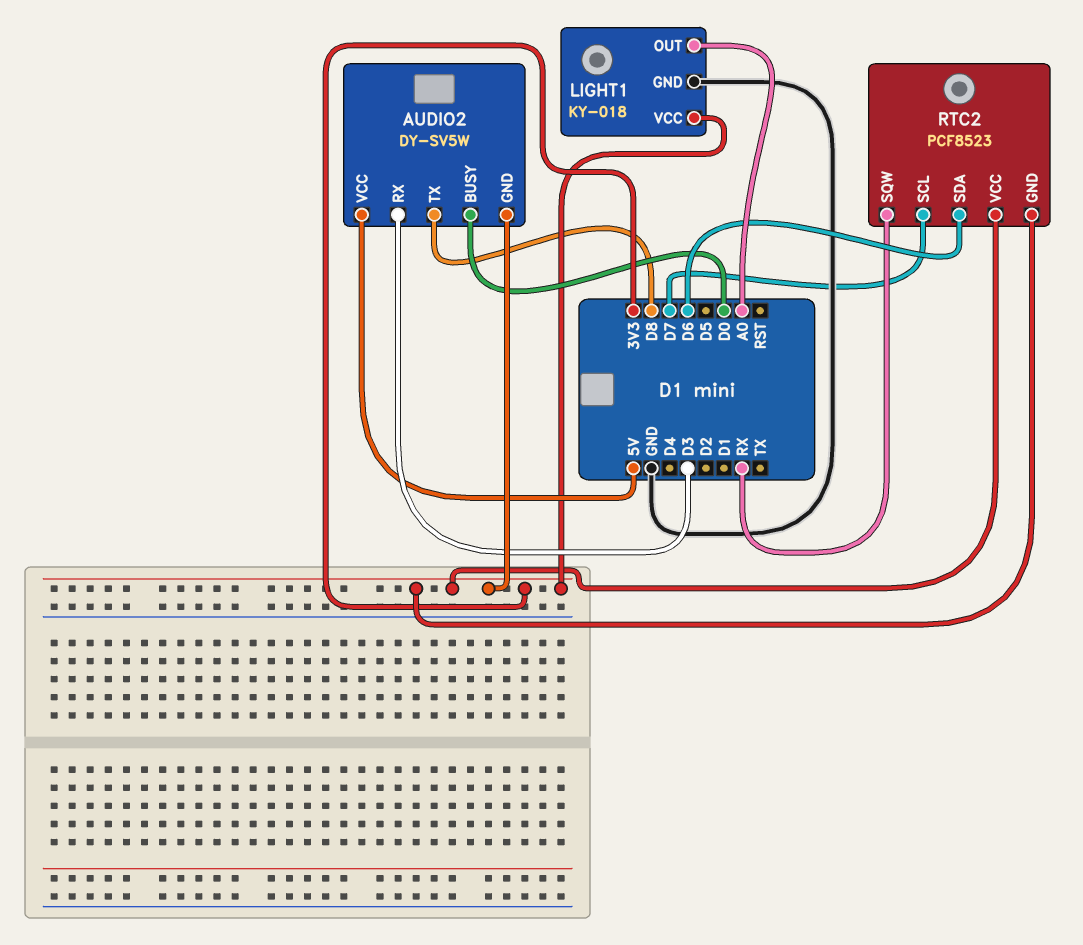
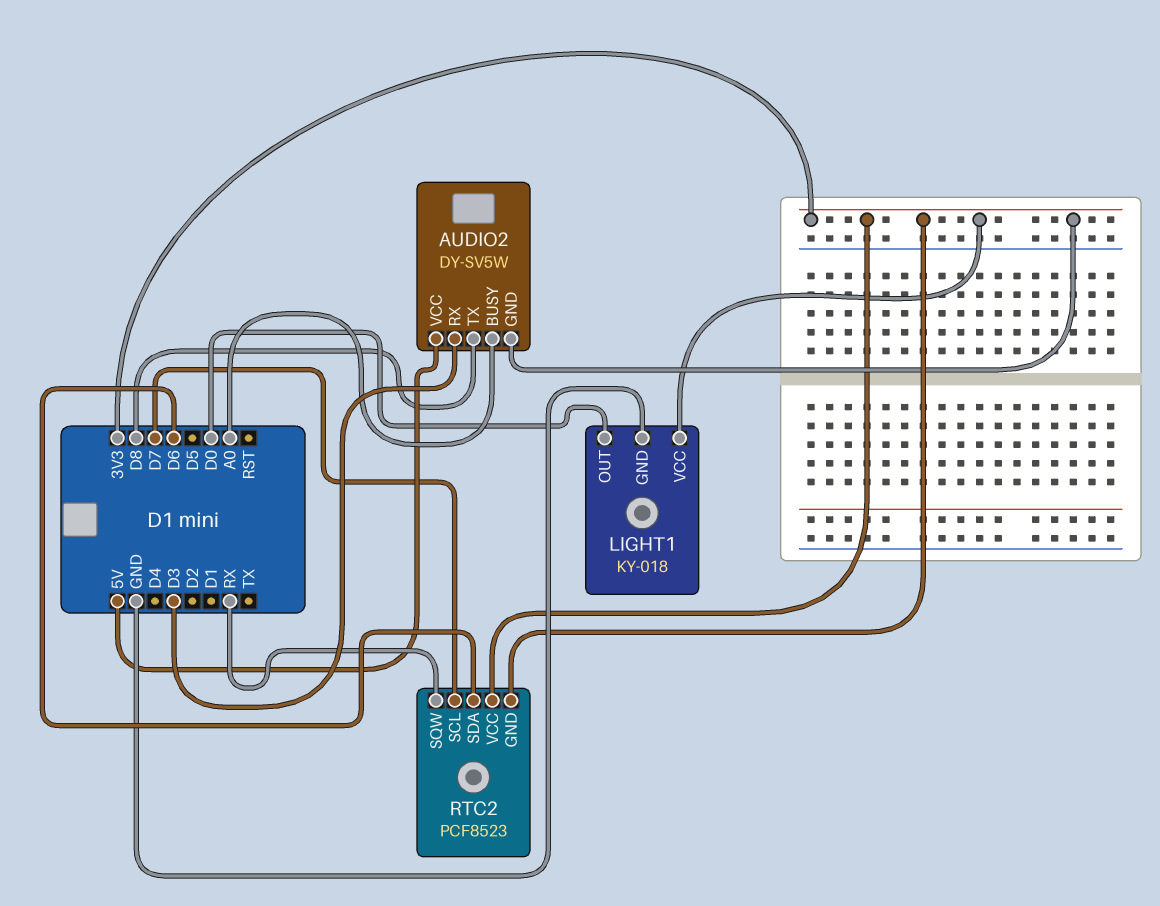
AUDIO2 pin BUSY: D0 -> A0
LIGHT1 pin OUT: A0 -> D0

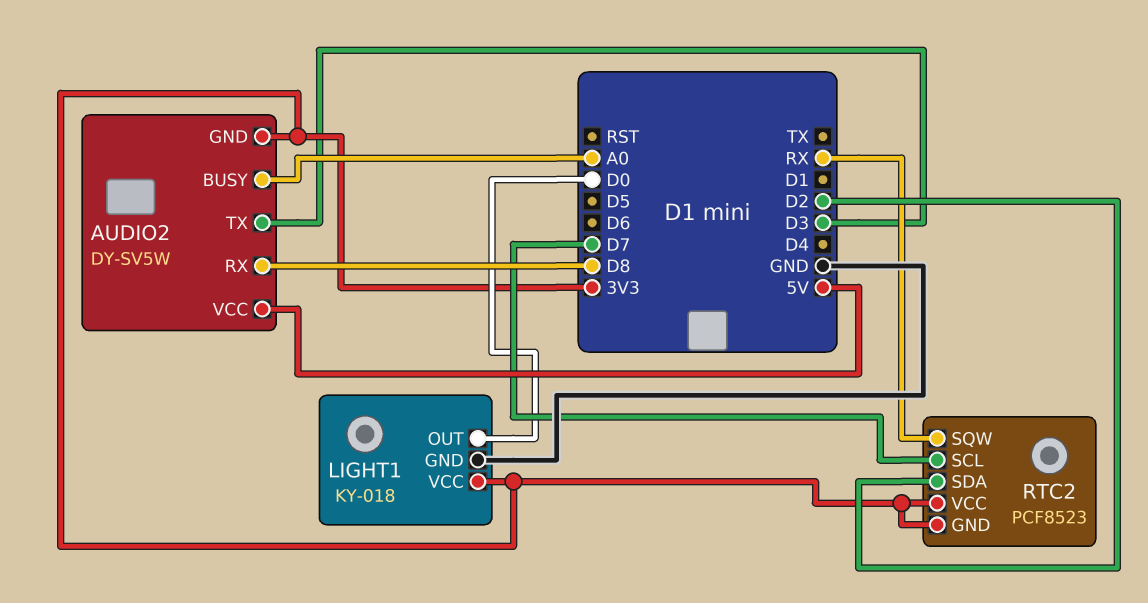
AUDIO2 pin RX: D3 -> D8
AUDIO2 pin TX: D8 -> D3
RTC2 pin SDA: D6 -> D2

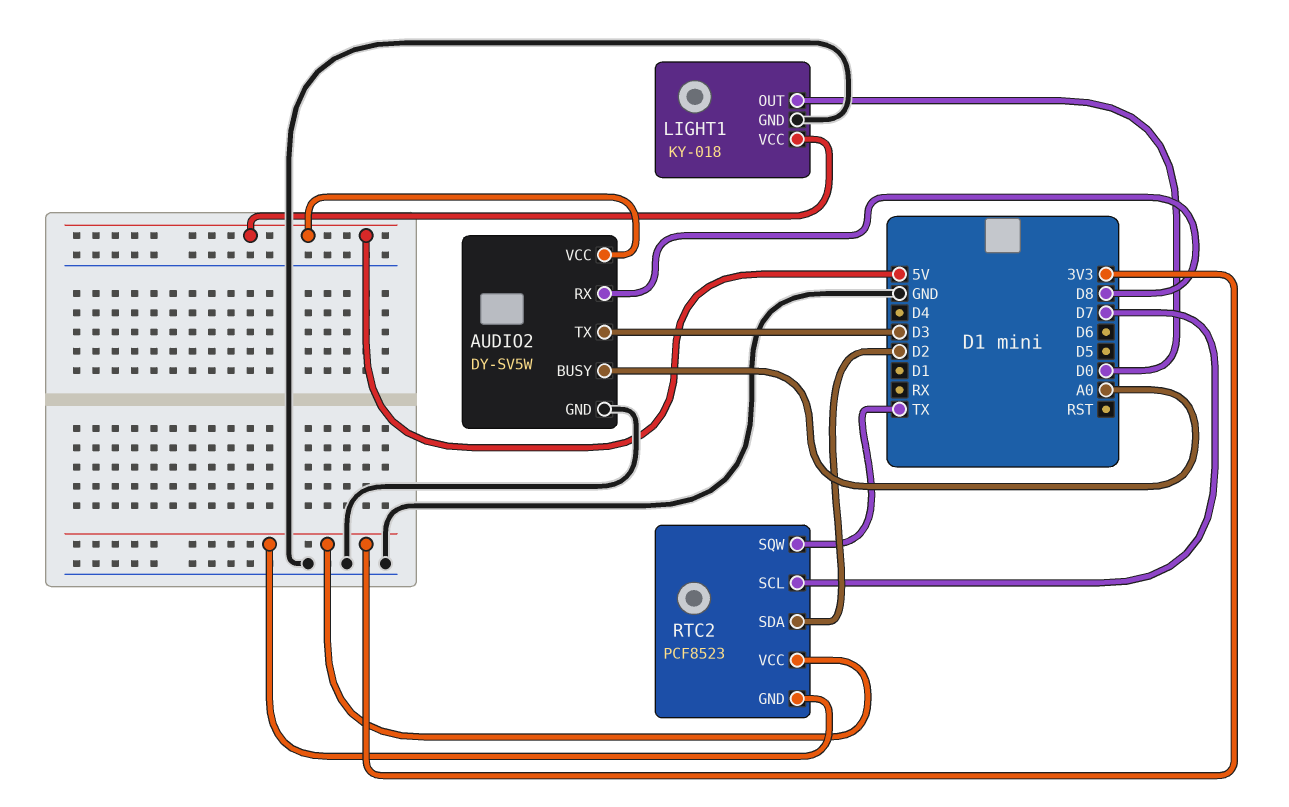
AUDIO2 pin GND: 3V3 -> GND
LIGHT1 pin VCC: 3V3 -> 5V
RTC2 pin SQW: RX -> TX

